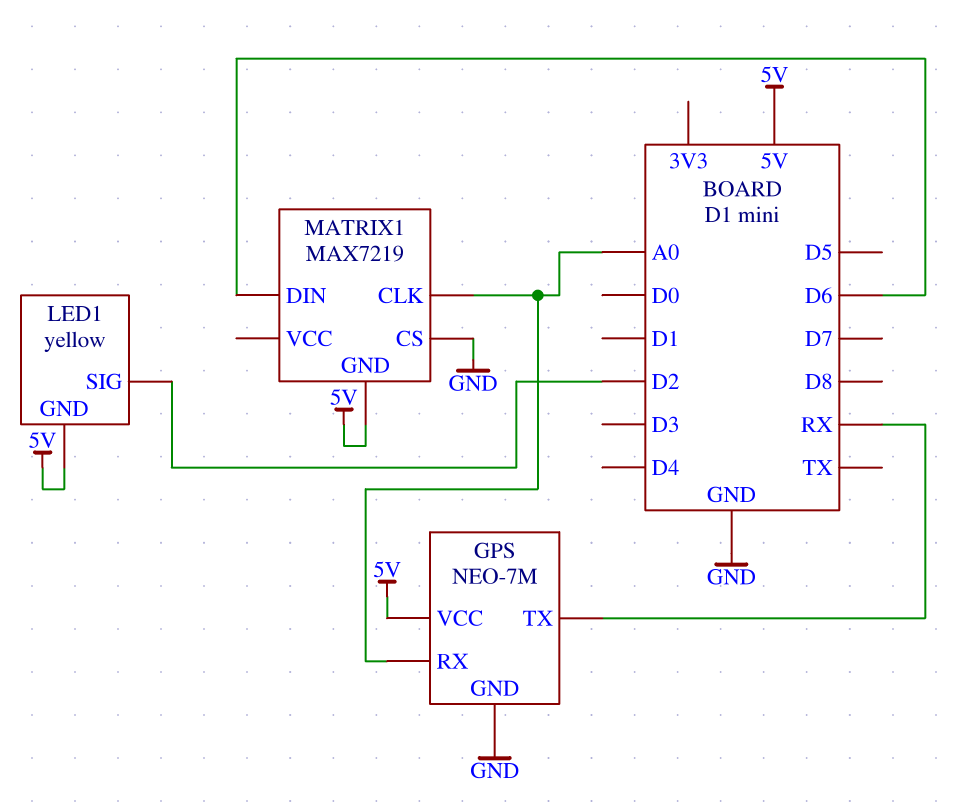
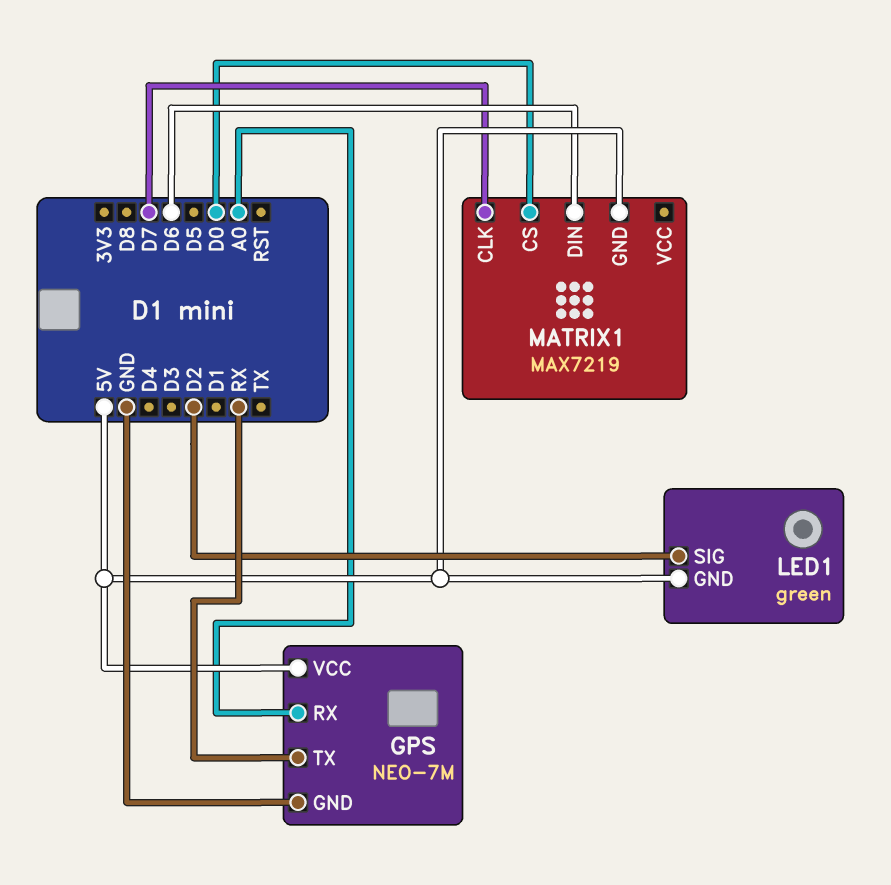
LED1: yellow -> green
MATRIX1 pin CLK: A0 -> D7
MATRIX1 pin CS: GND -> D0

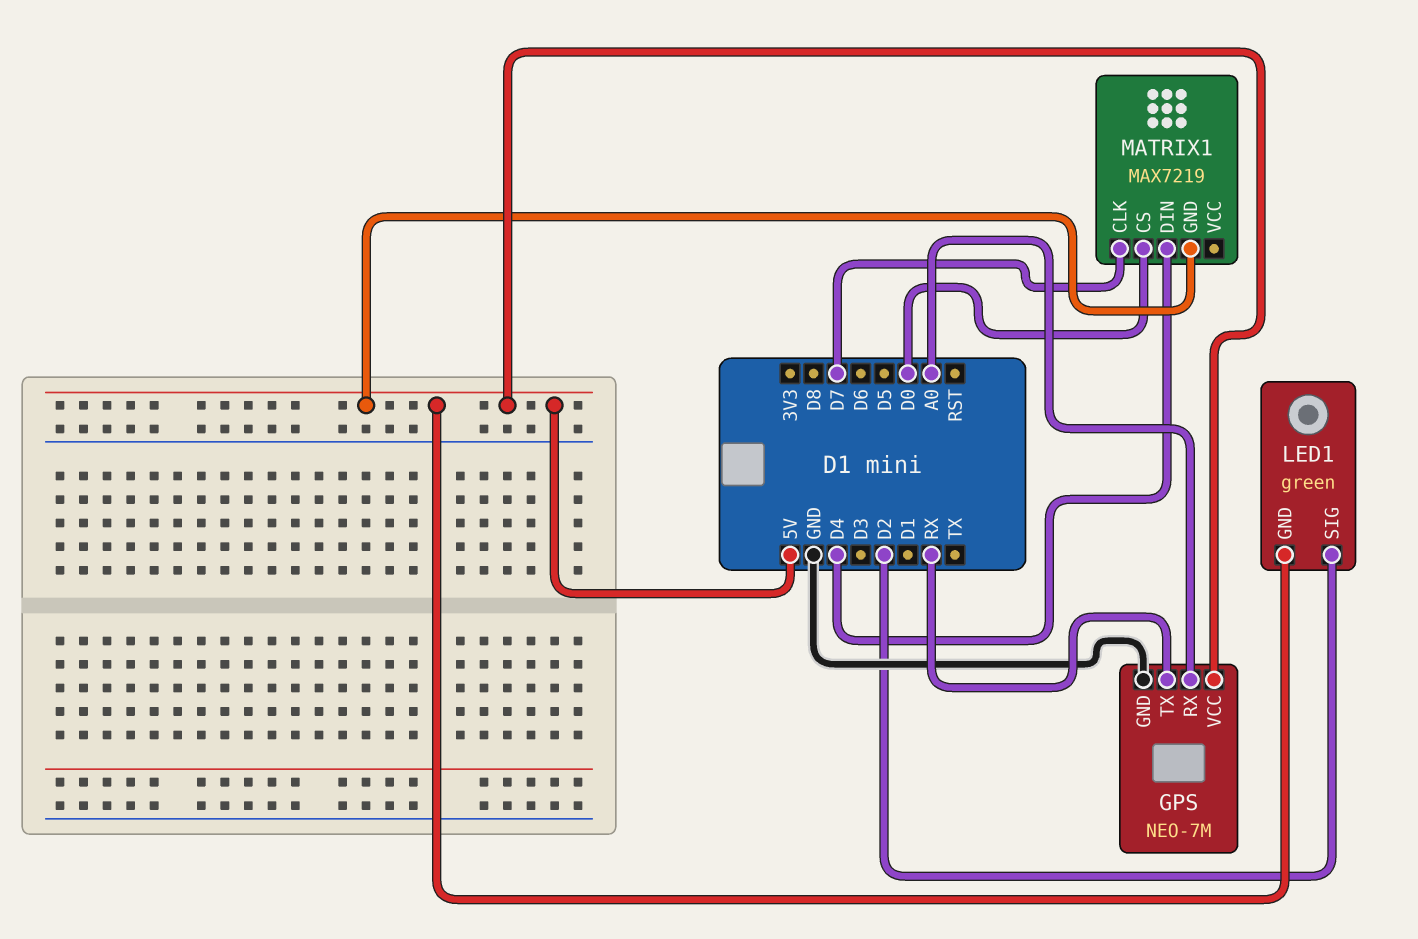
MATRIX1 pin DIN: D6 -> D4

